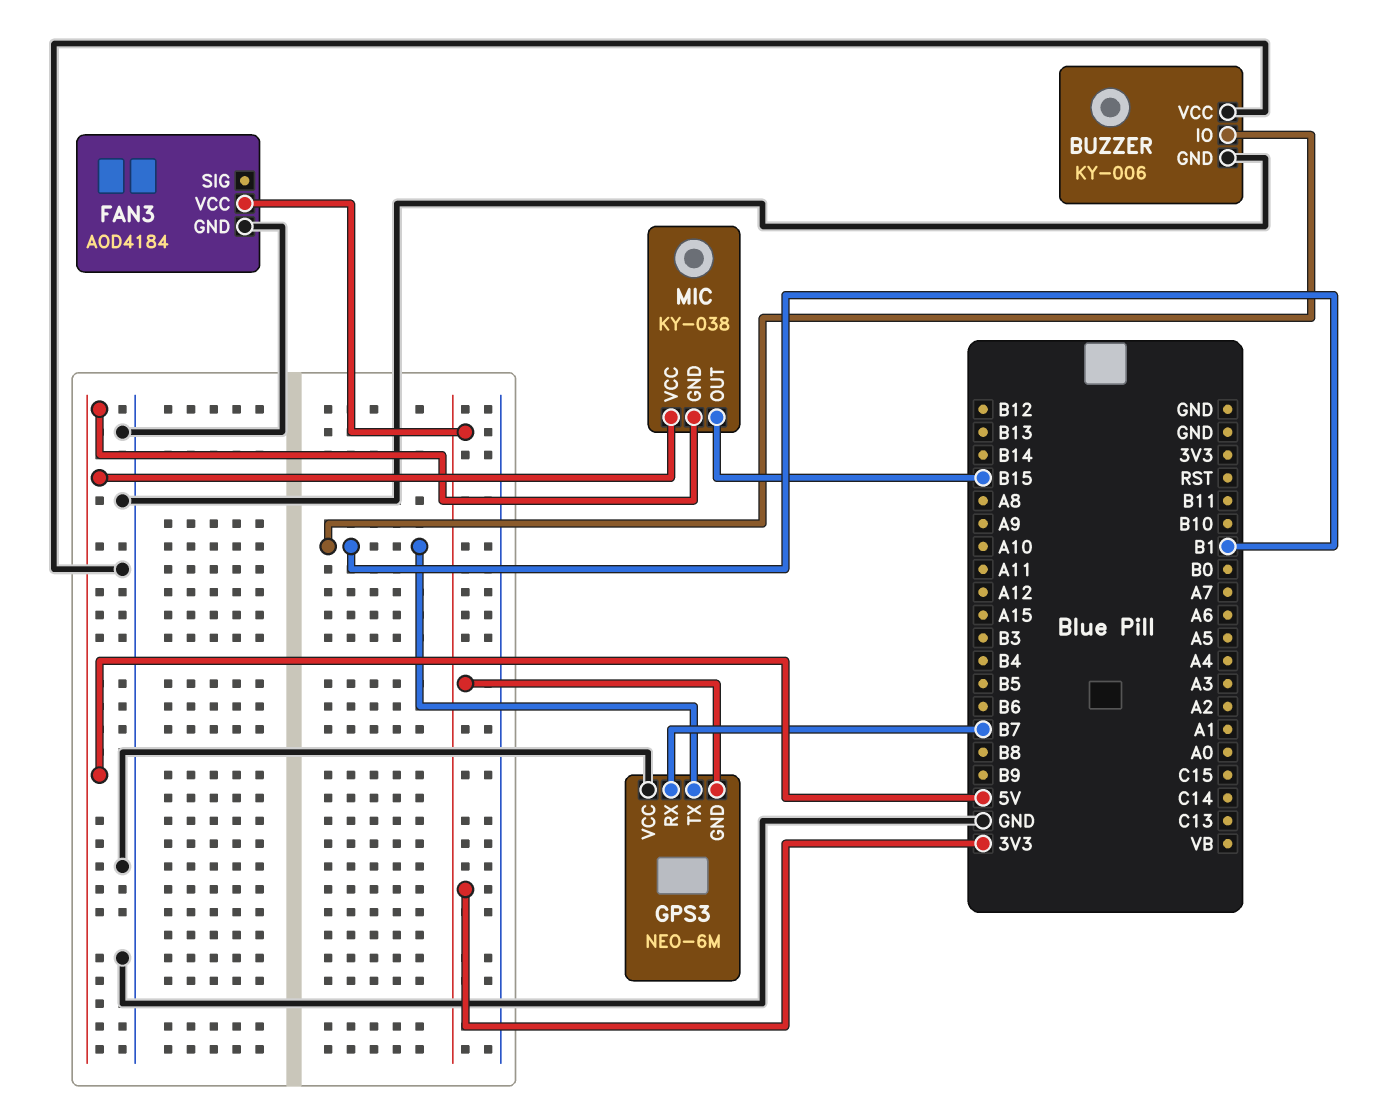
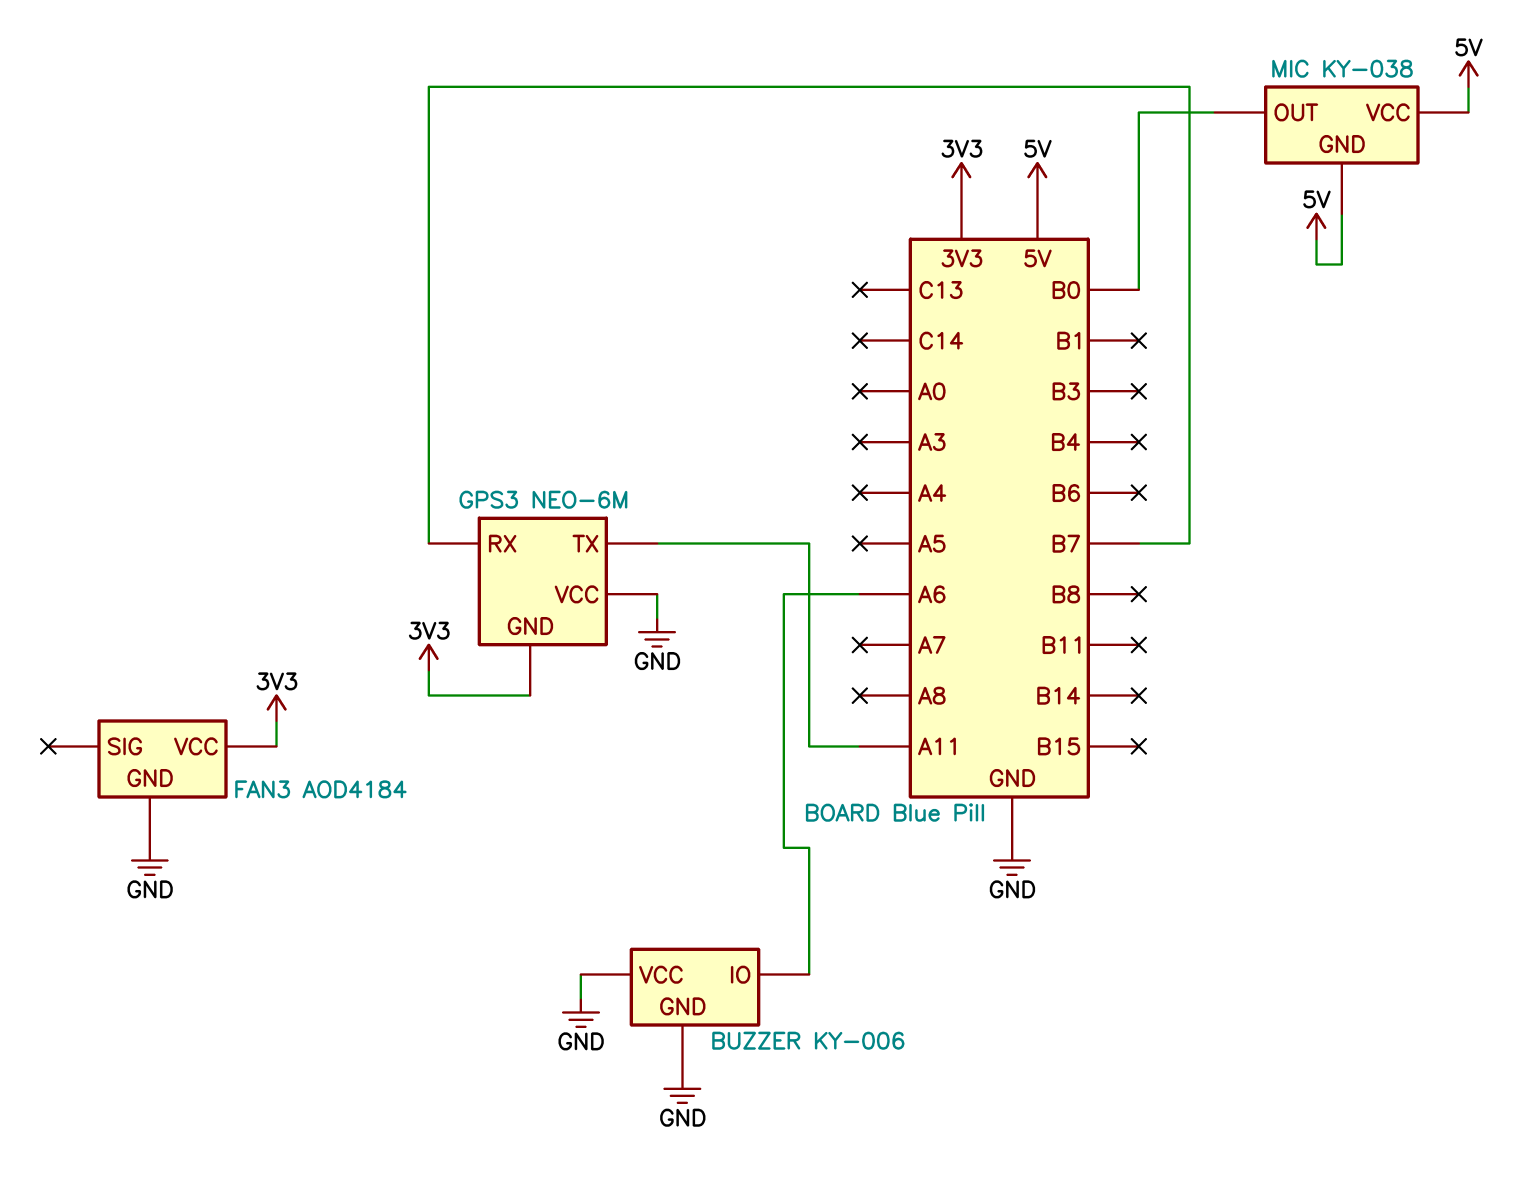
BUZZER pin IO: B1 -> A6
GPS3 pin TX: B1 -> A11
MIC pin OUT: B15 -> B0

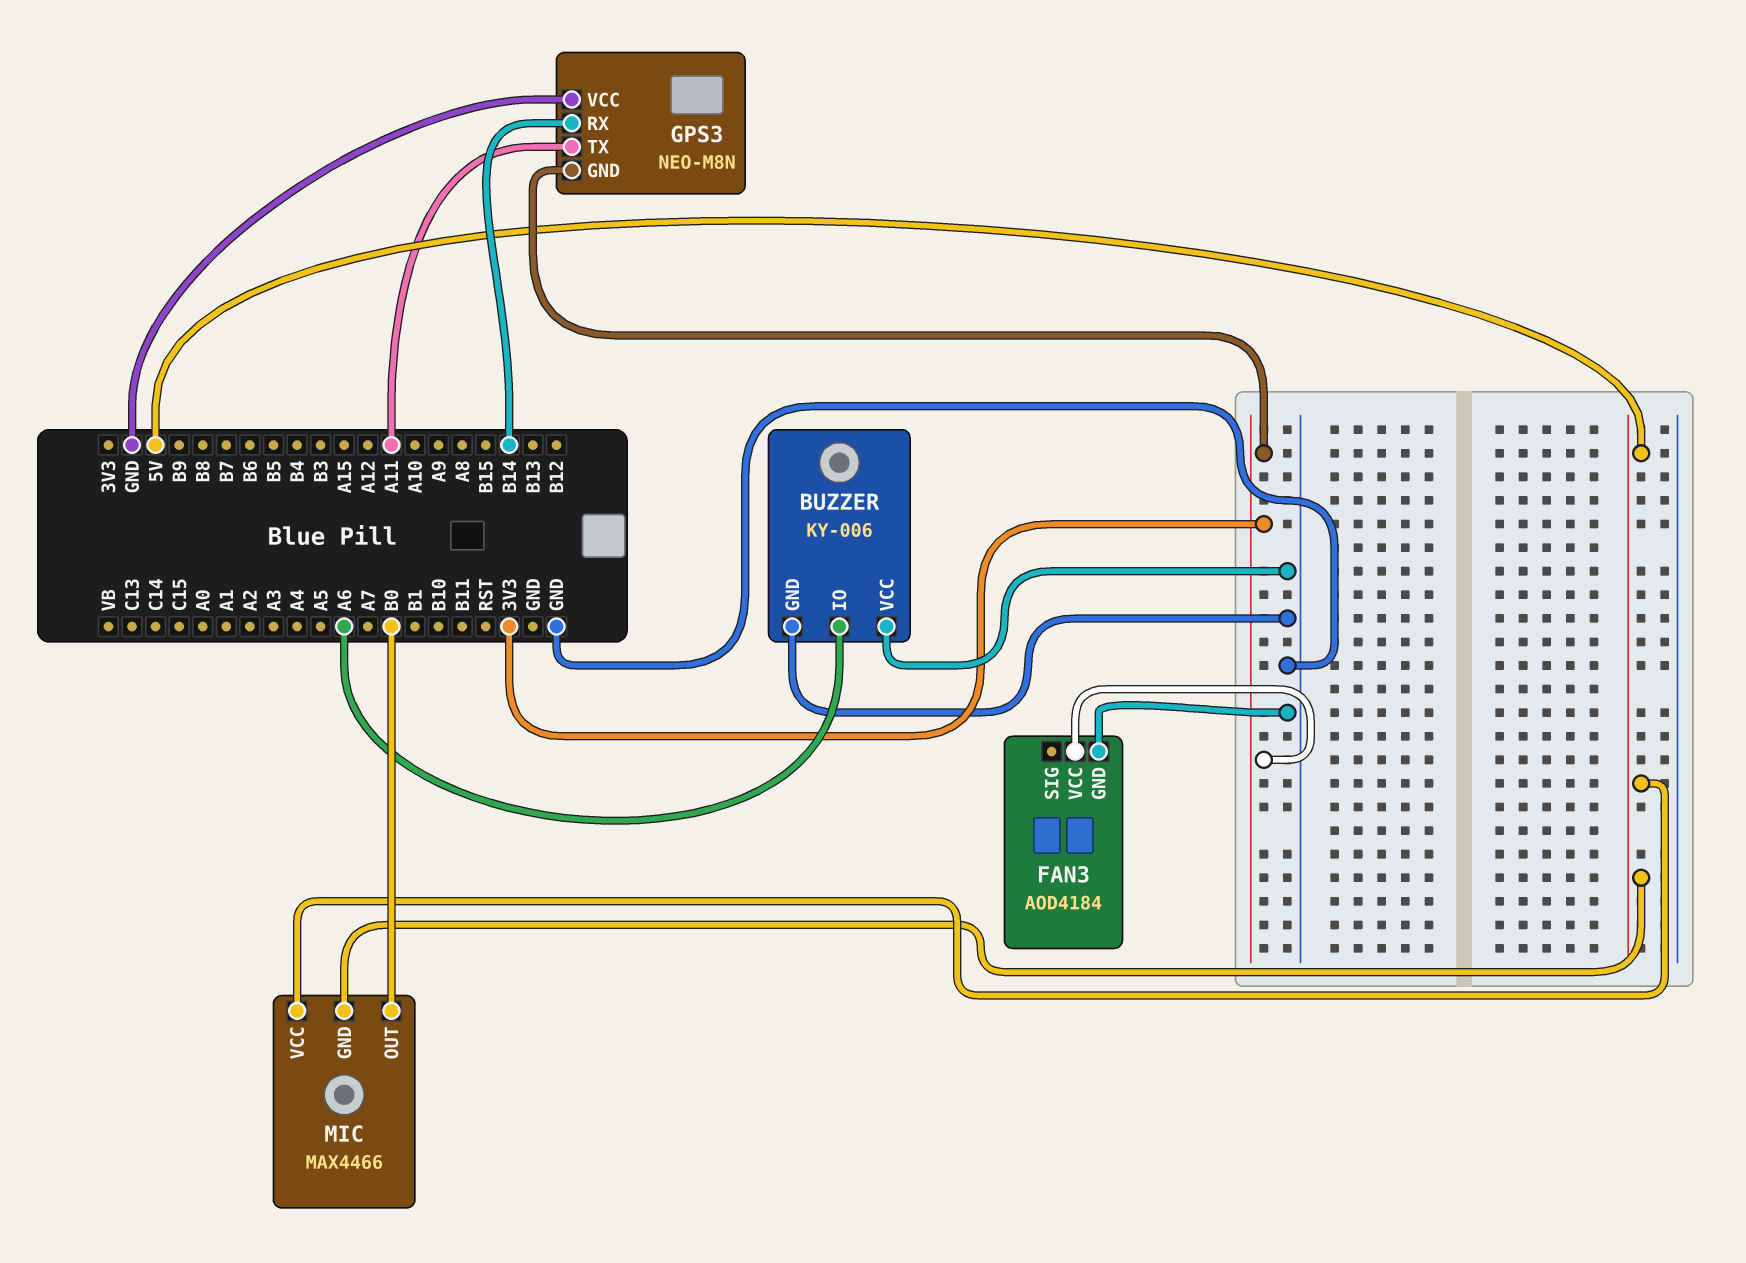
GPS3: NEO-6M -> NEO-M8N
GPS3 pin RX: B7 -> B14
MIC: KY-038 -> MAX4466

